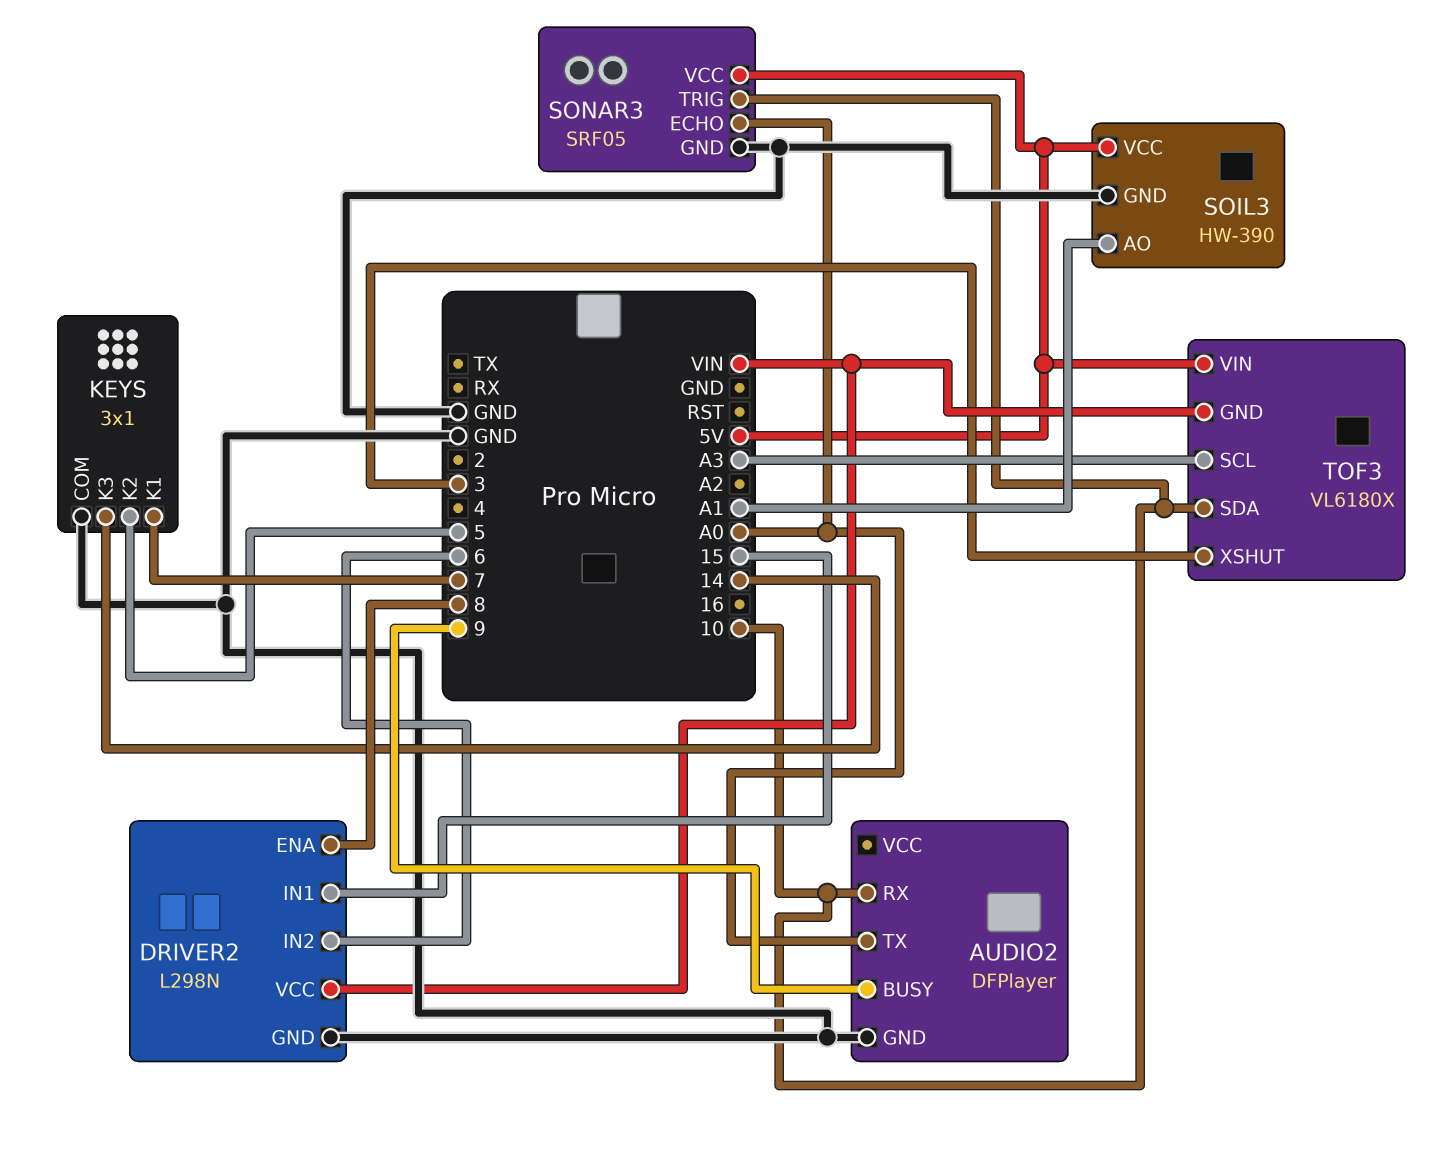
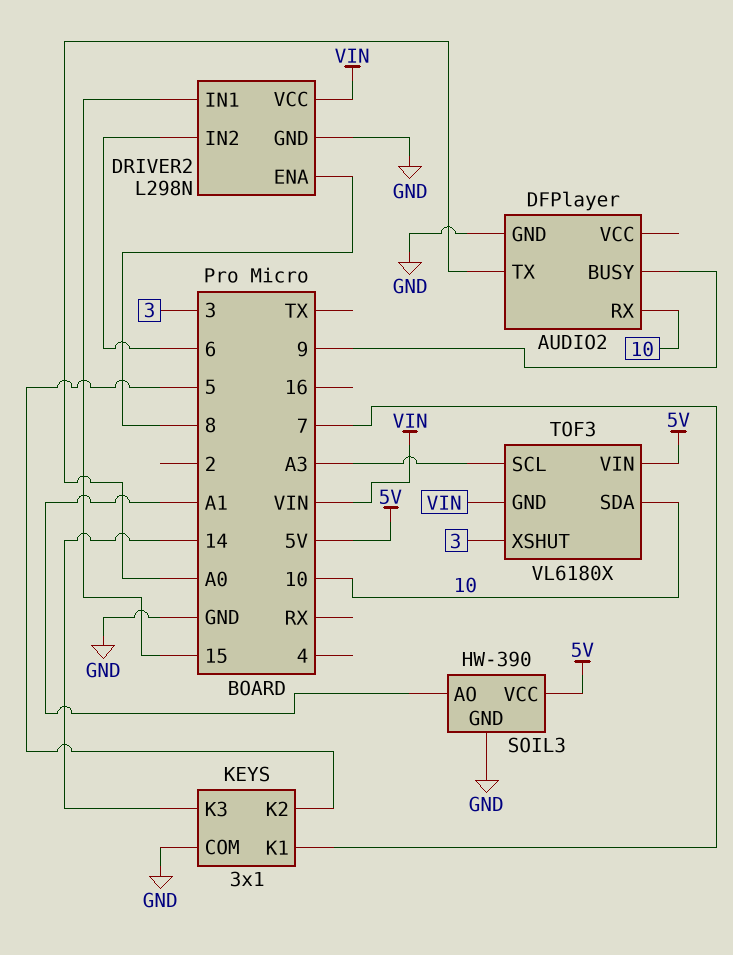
SONAR3: SRF05 -> none
SONAR3 pin ECHO: A0 -> none
SONAR3 pin GND: GND -> none
SONAR3 pin TRIG: 10 -> none
SONAR3 pin VCC: 5V -> none

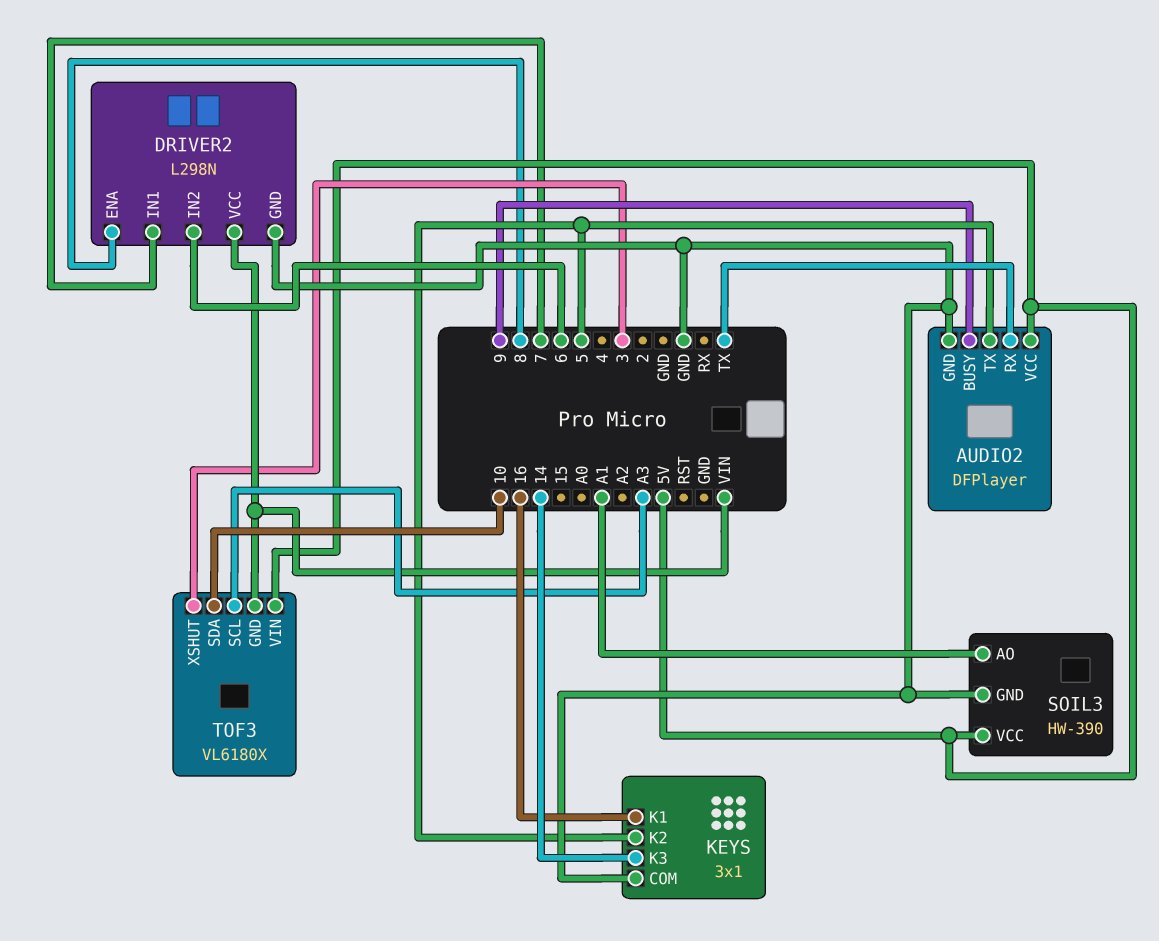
AUDIO2 pin RX: 10 -> TX
AUDIO2 pin TX: A0 -> 5
AUDIO2 pin VCC: none -> 5V
DRIVER2 pin IN1: 15 -> 7
KEYS pin K1: 7 -> 16

